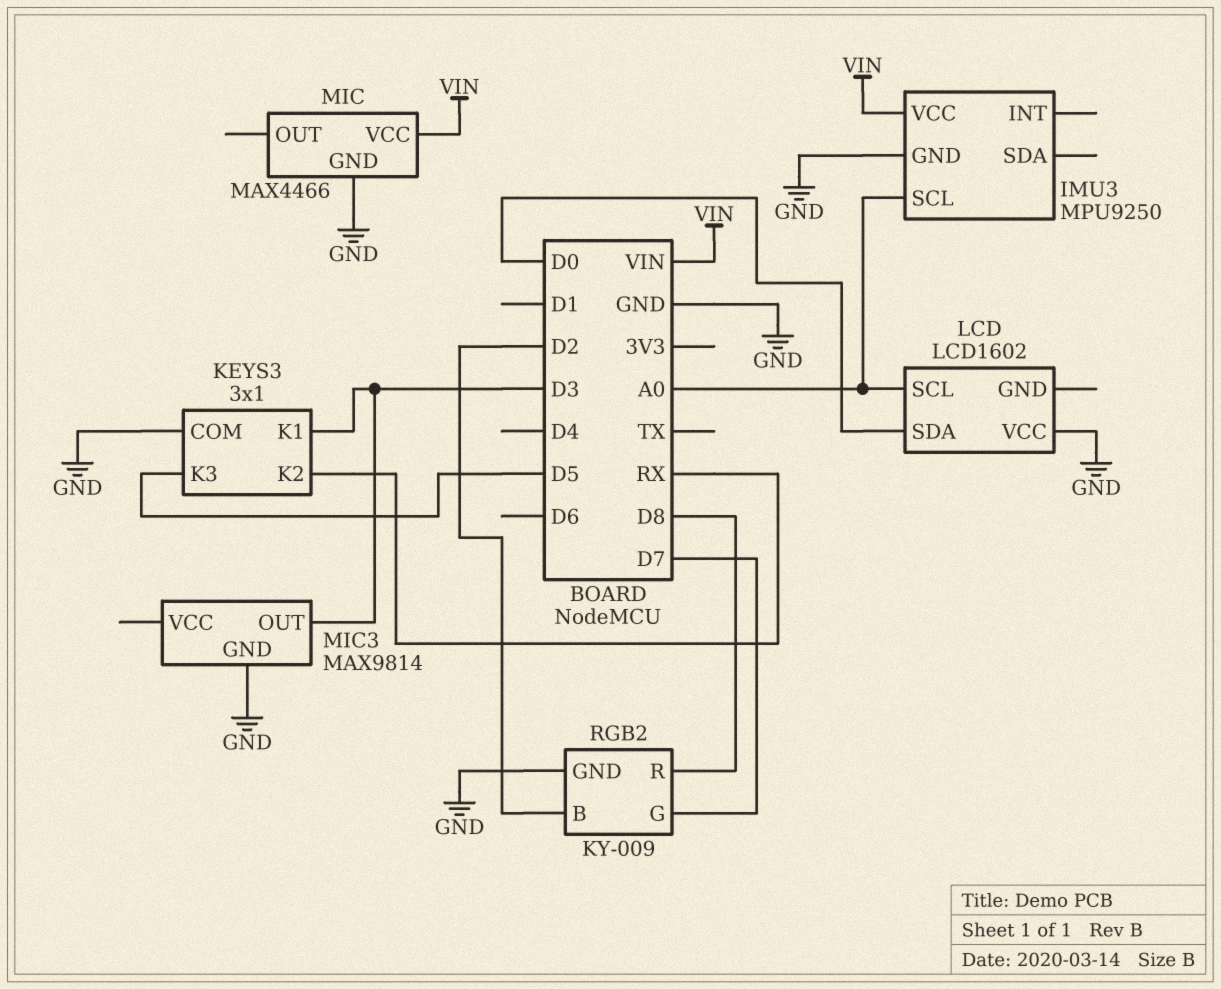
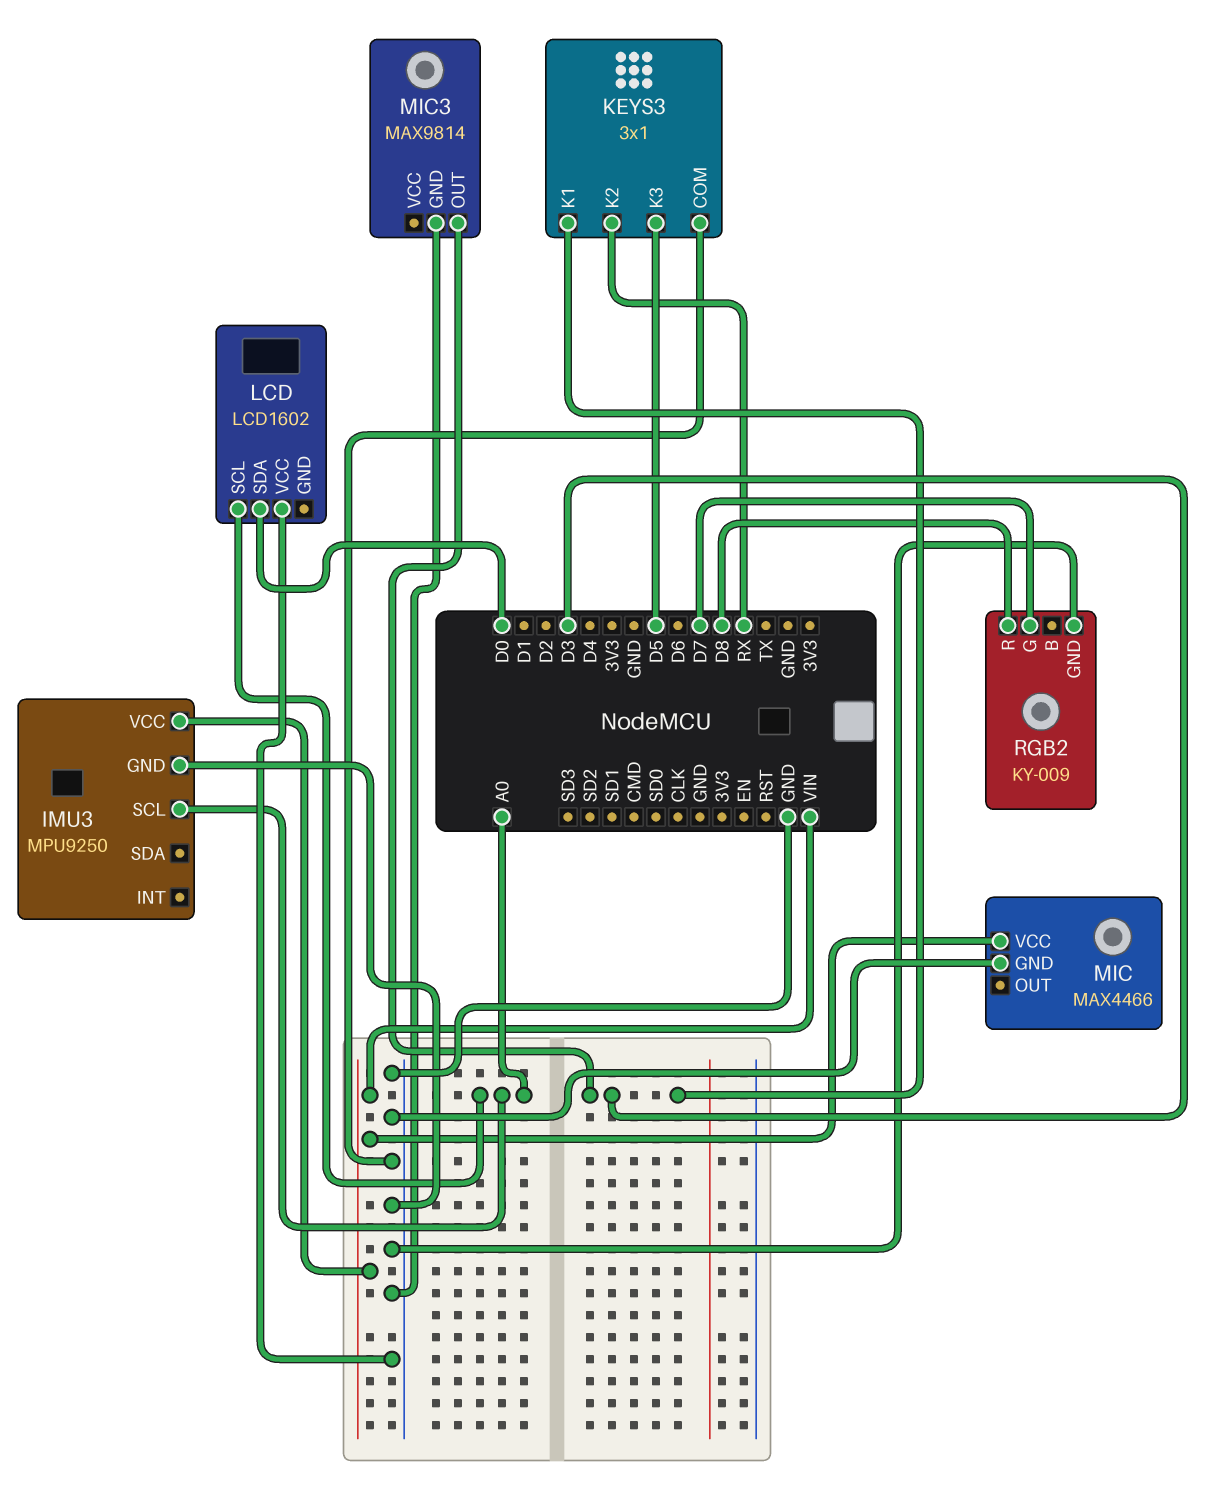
RGB2 pin B: D2 -> none

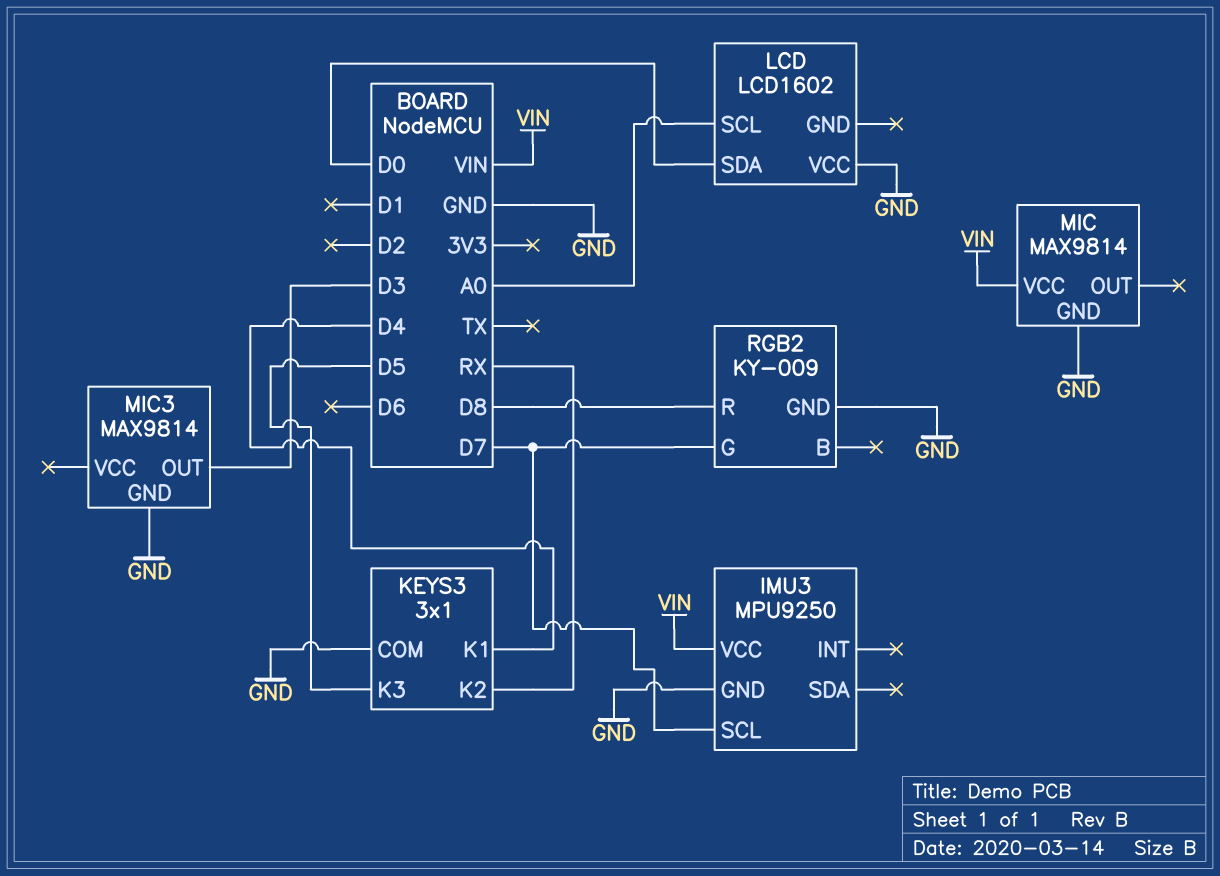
IMU3 pin SCL: A0 -> D7
KEYS3 pin K1: D3 -> D4
MIC: MAX4466 -> MAX9814

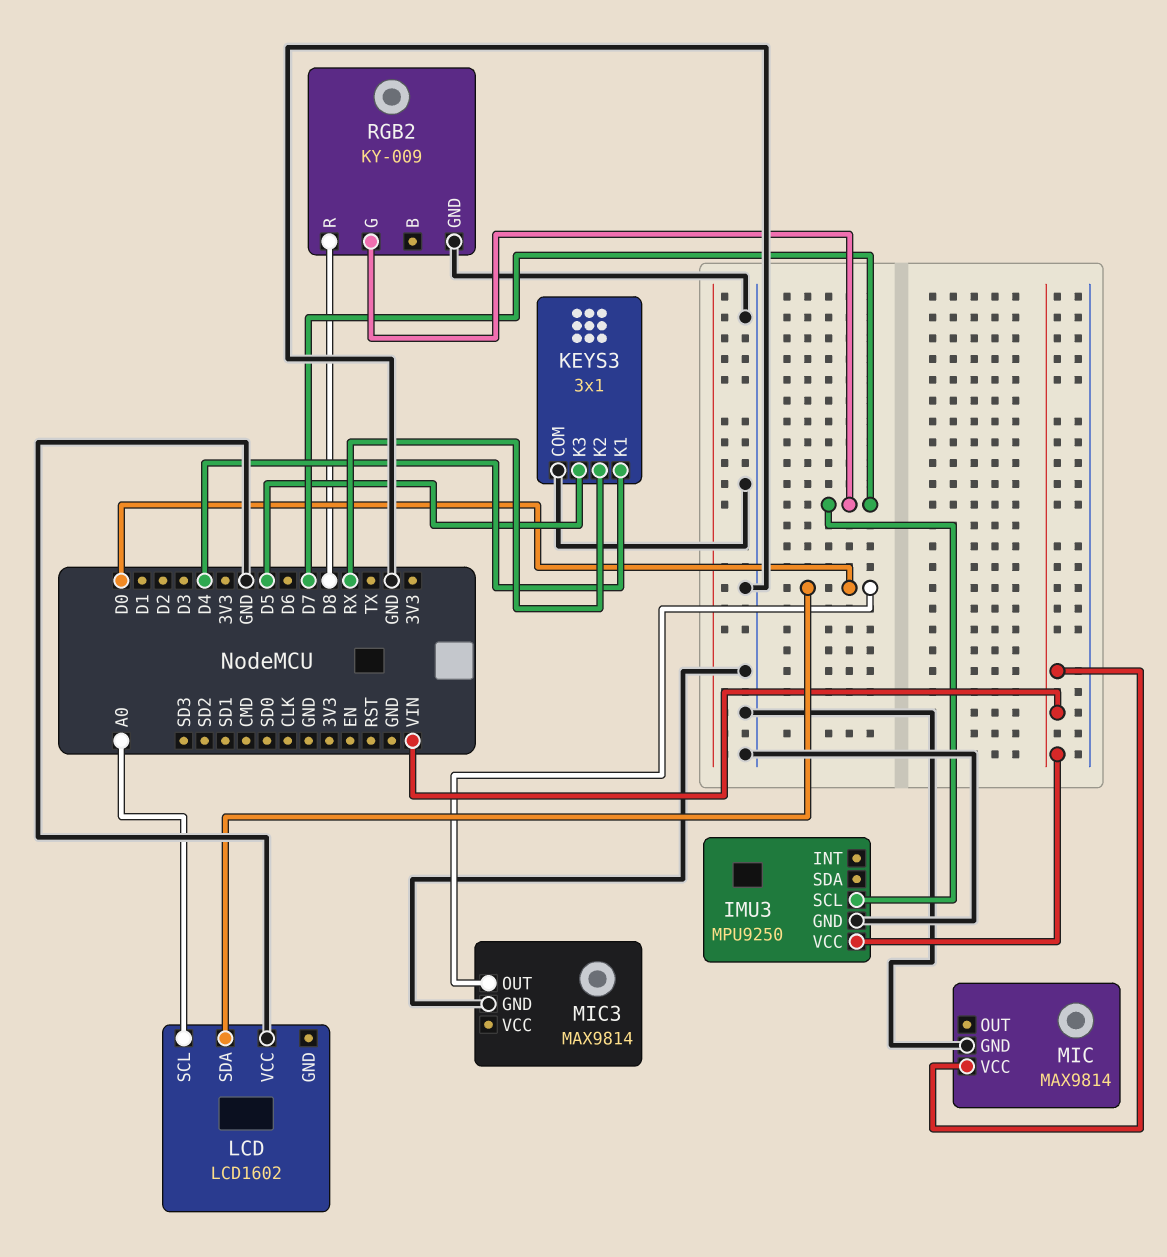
MIC3 pin OUT: D3 -> D0

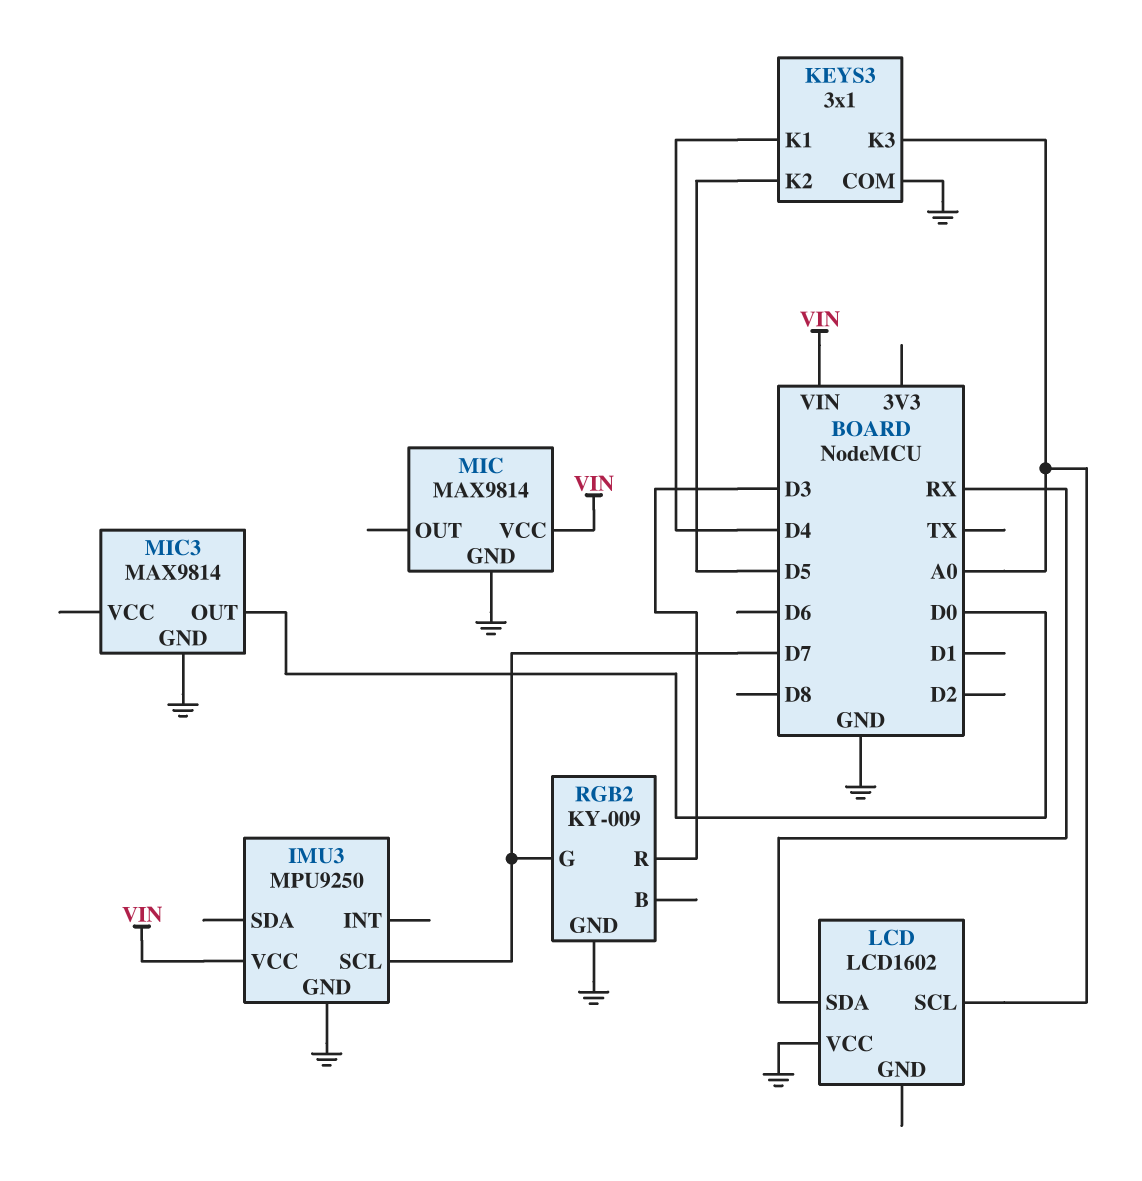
KEYS3 pin K2: RX -> D5
KEYS3 pin K3: D5 -> A0
LCD pin SDA: D0 -> RX
RGB2 pin R: D8 -> D3

